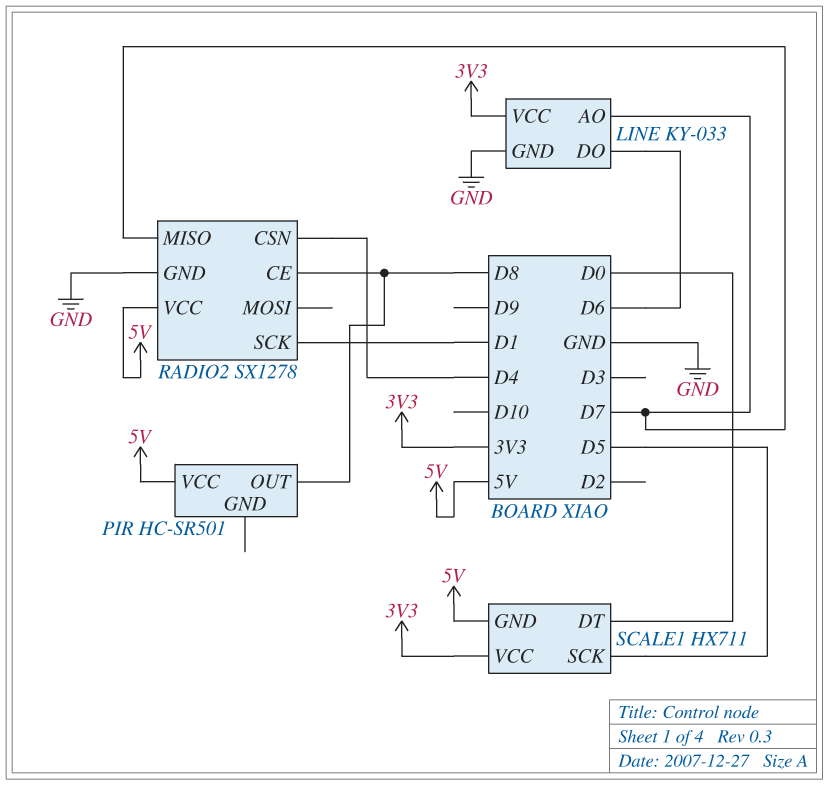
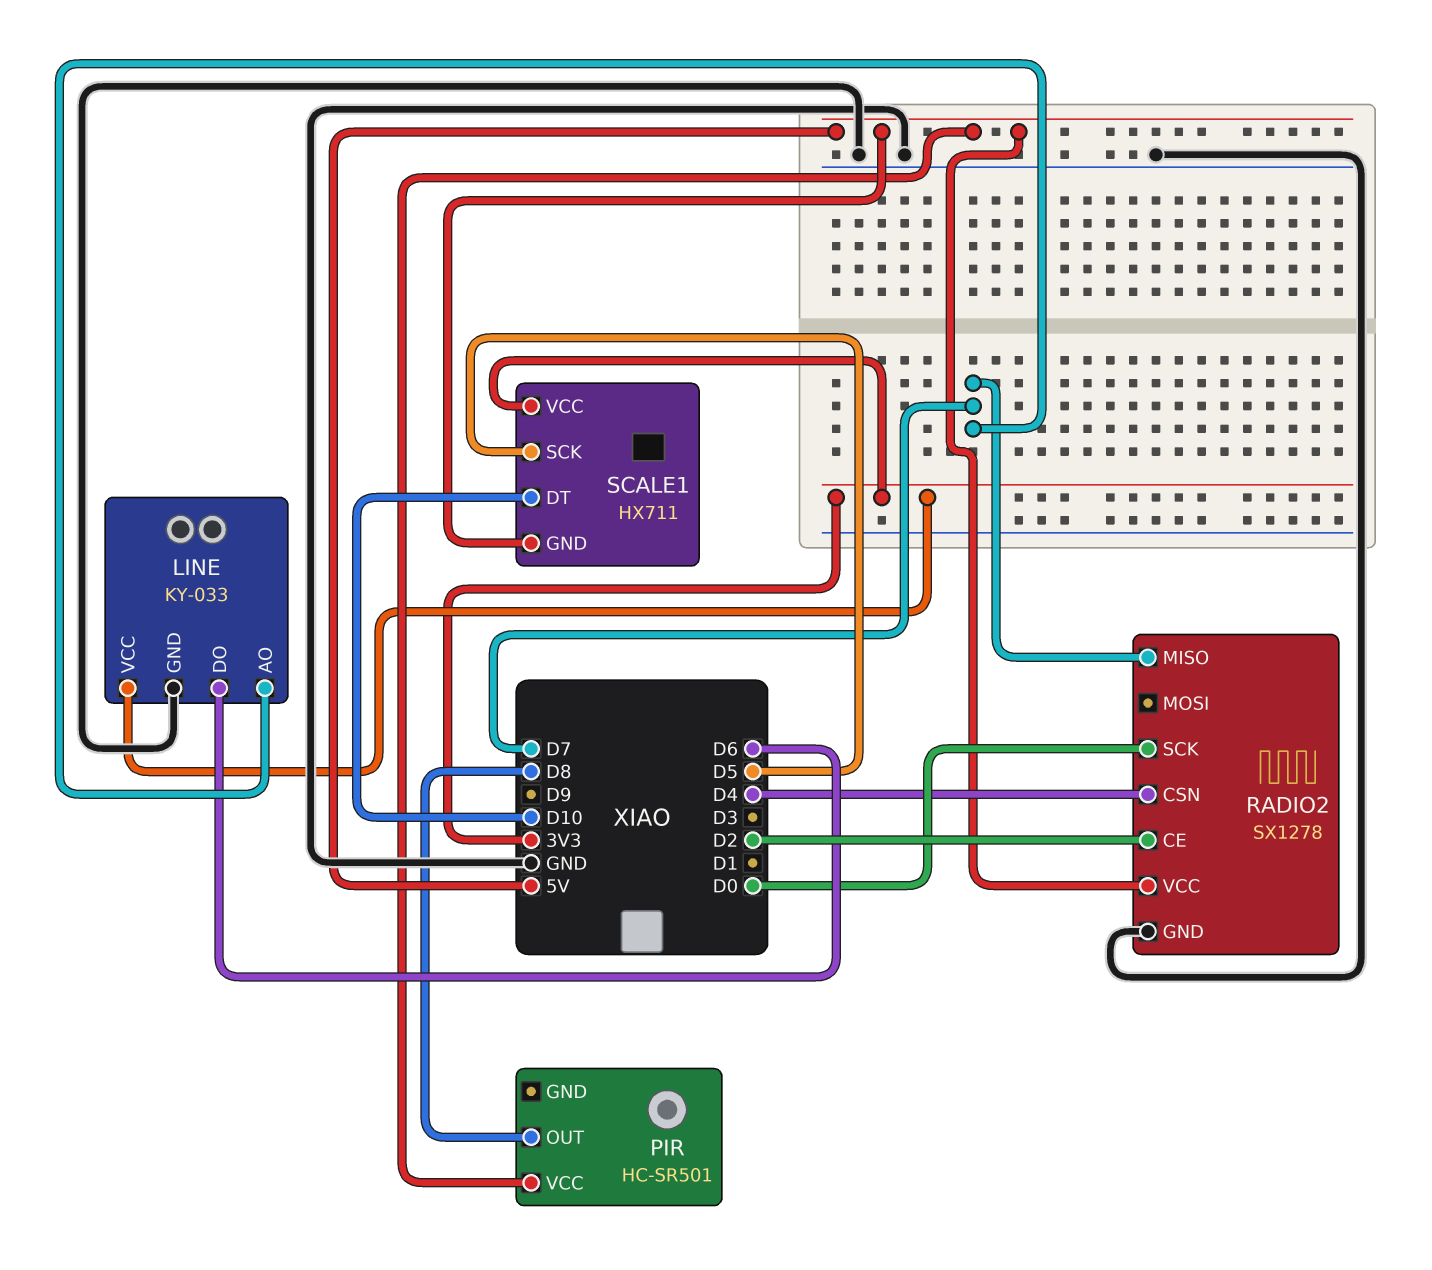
RADIO2 pin CE: D8 -> D2
RADIO2 pin SCK: D1 -> D0
SCALE1 pin DT: D0 -> D10

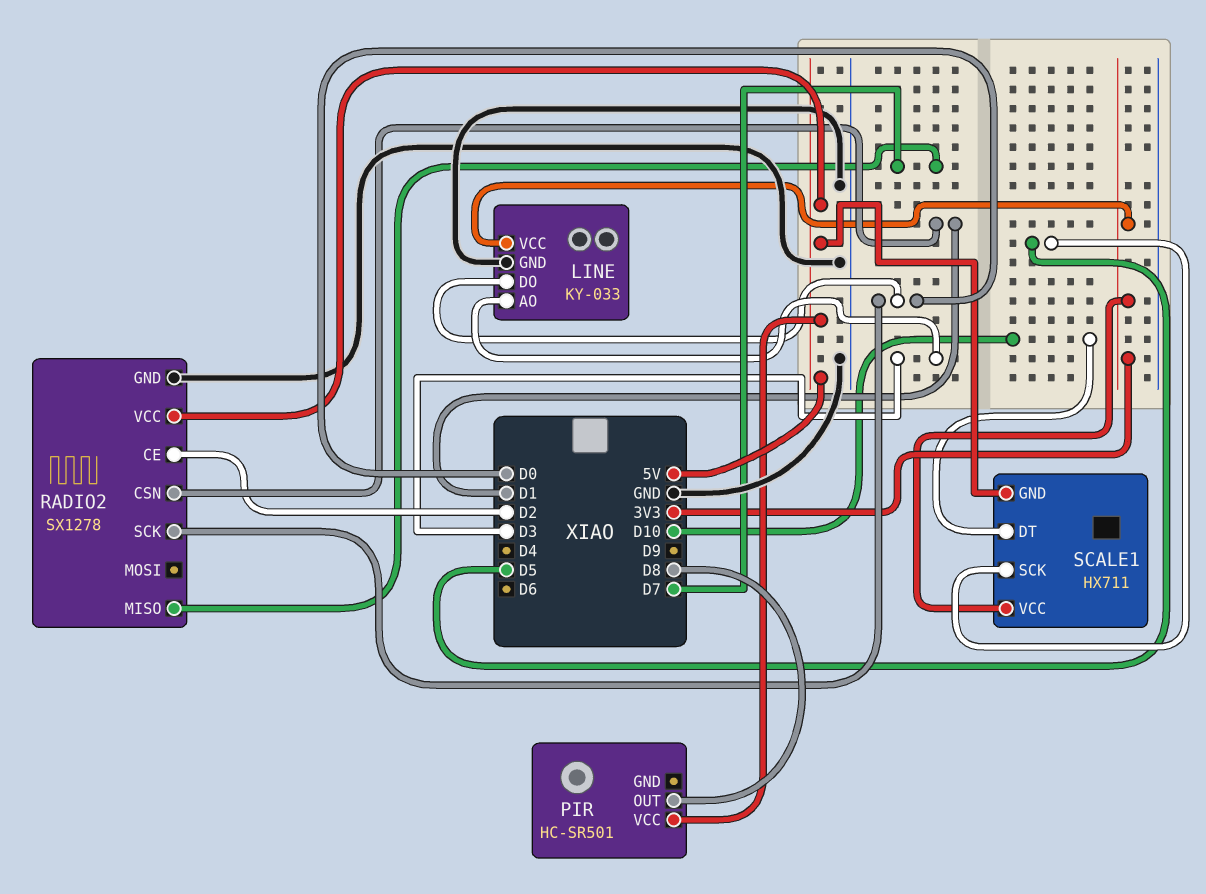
LINE pin AO: D7 -> D3
LINE pin DO: D6 -> D0
RADIO2 pin CSN: D4 -> D1

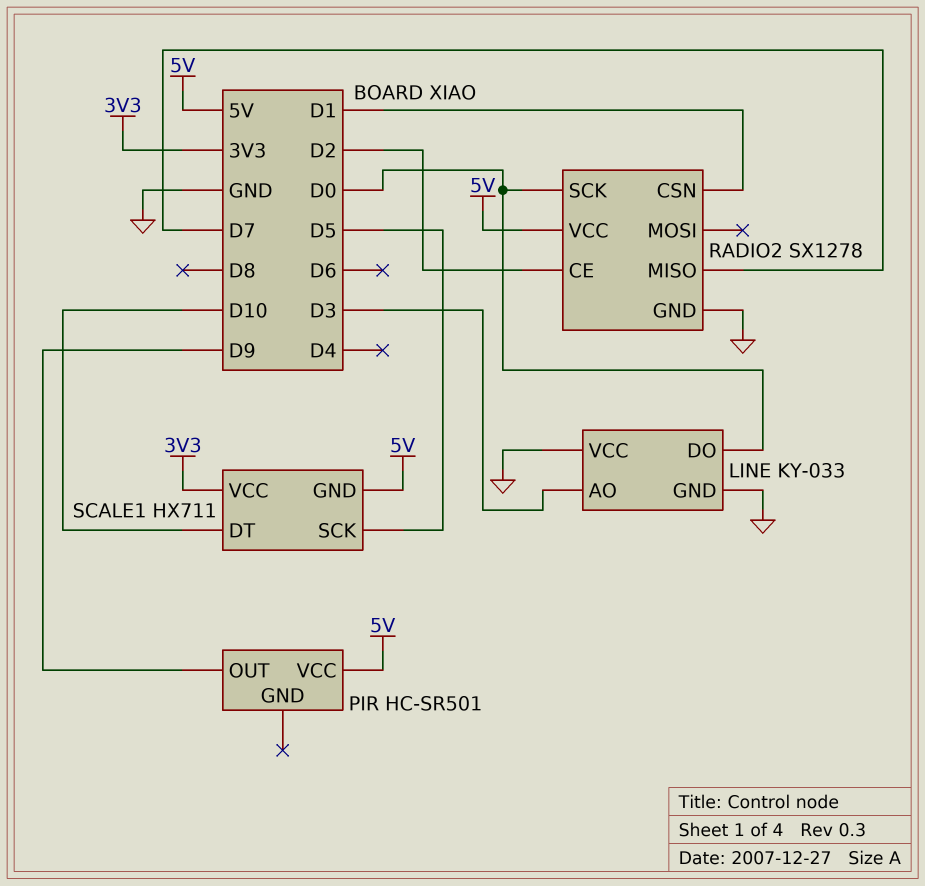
LINE pin VCC: 3V3 -> GND
PIR pin OUT: D8 -> D9

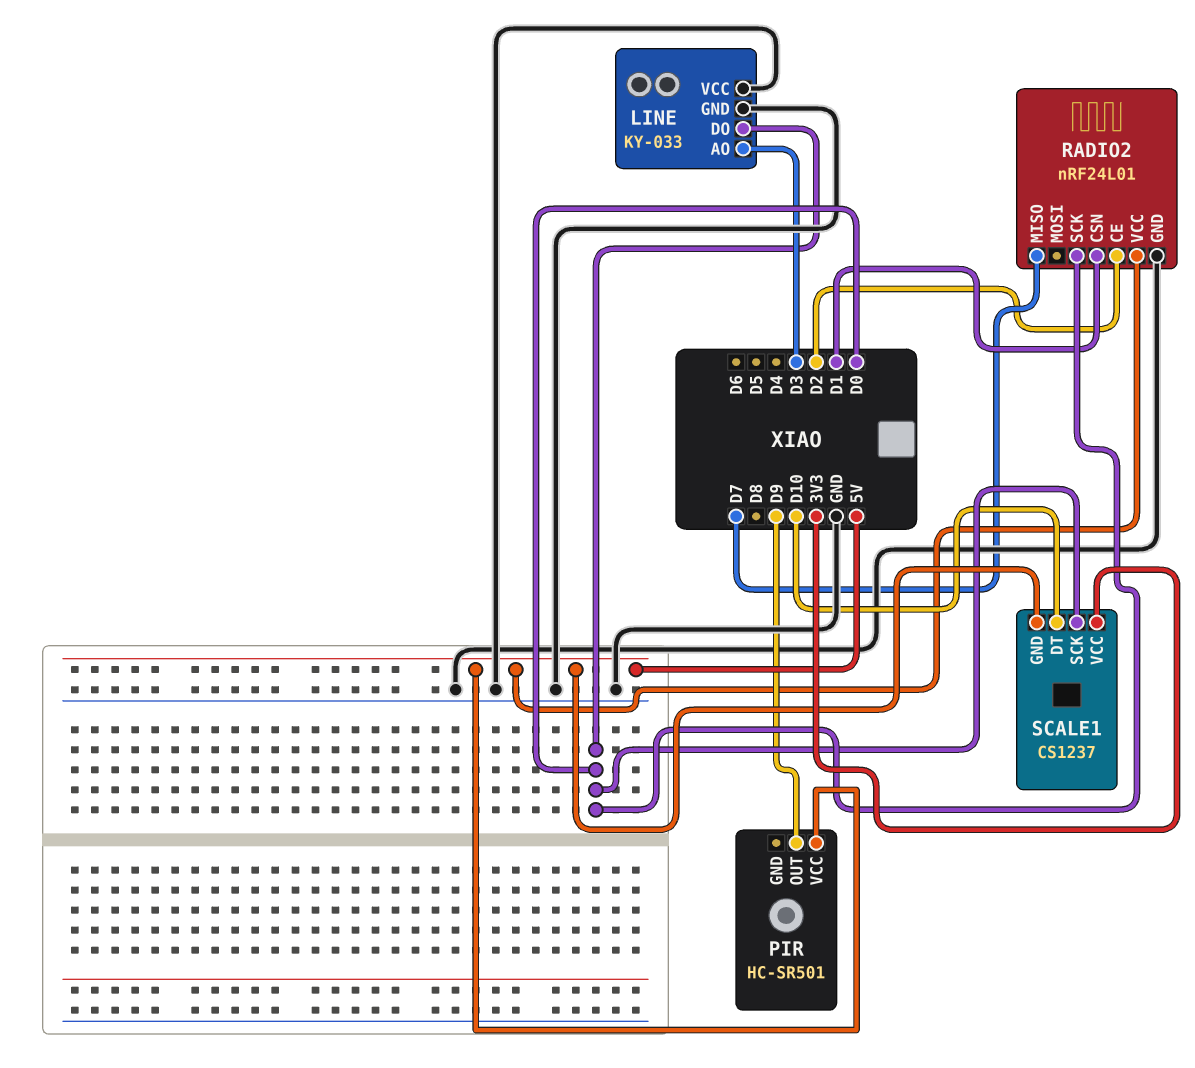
RADIO2: SX1278 -> nRF24L01
SCALE1: HX711 -> CS1237
SCALE1 pin SCK: D5 -> D0

